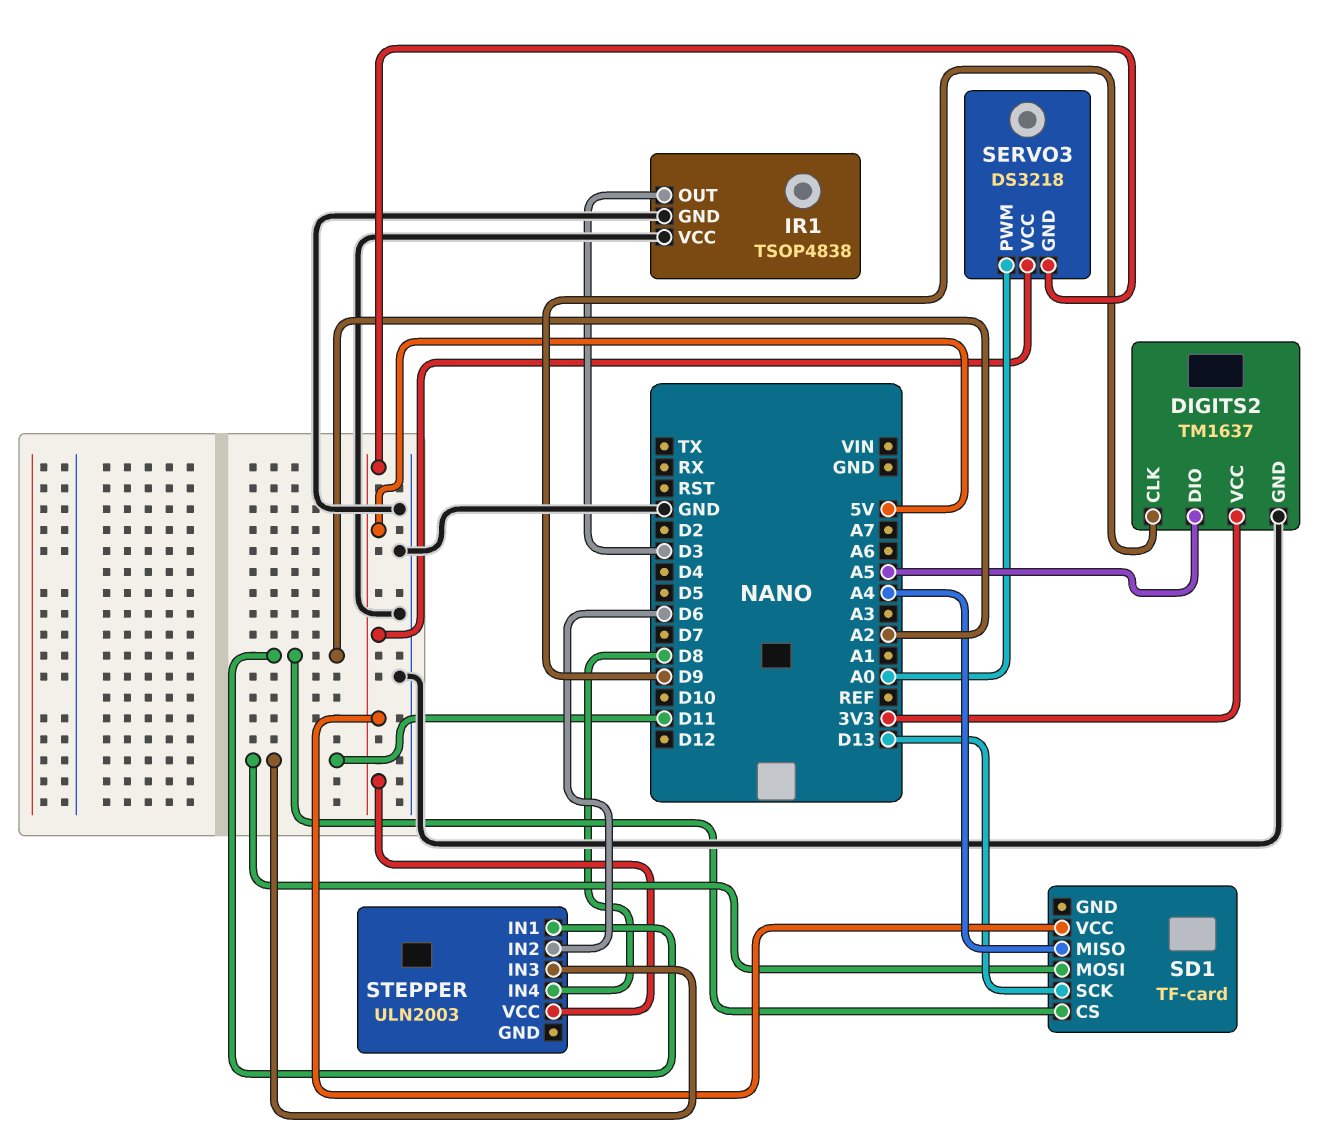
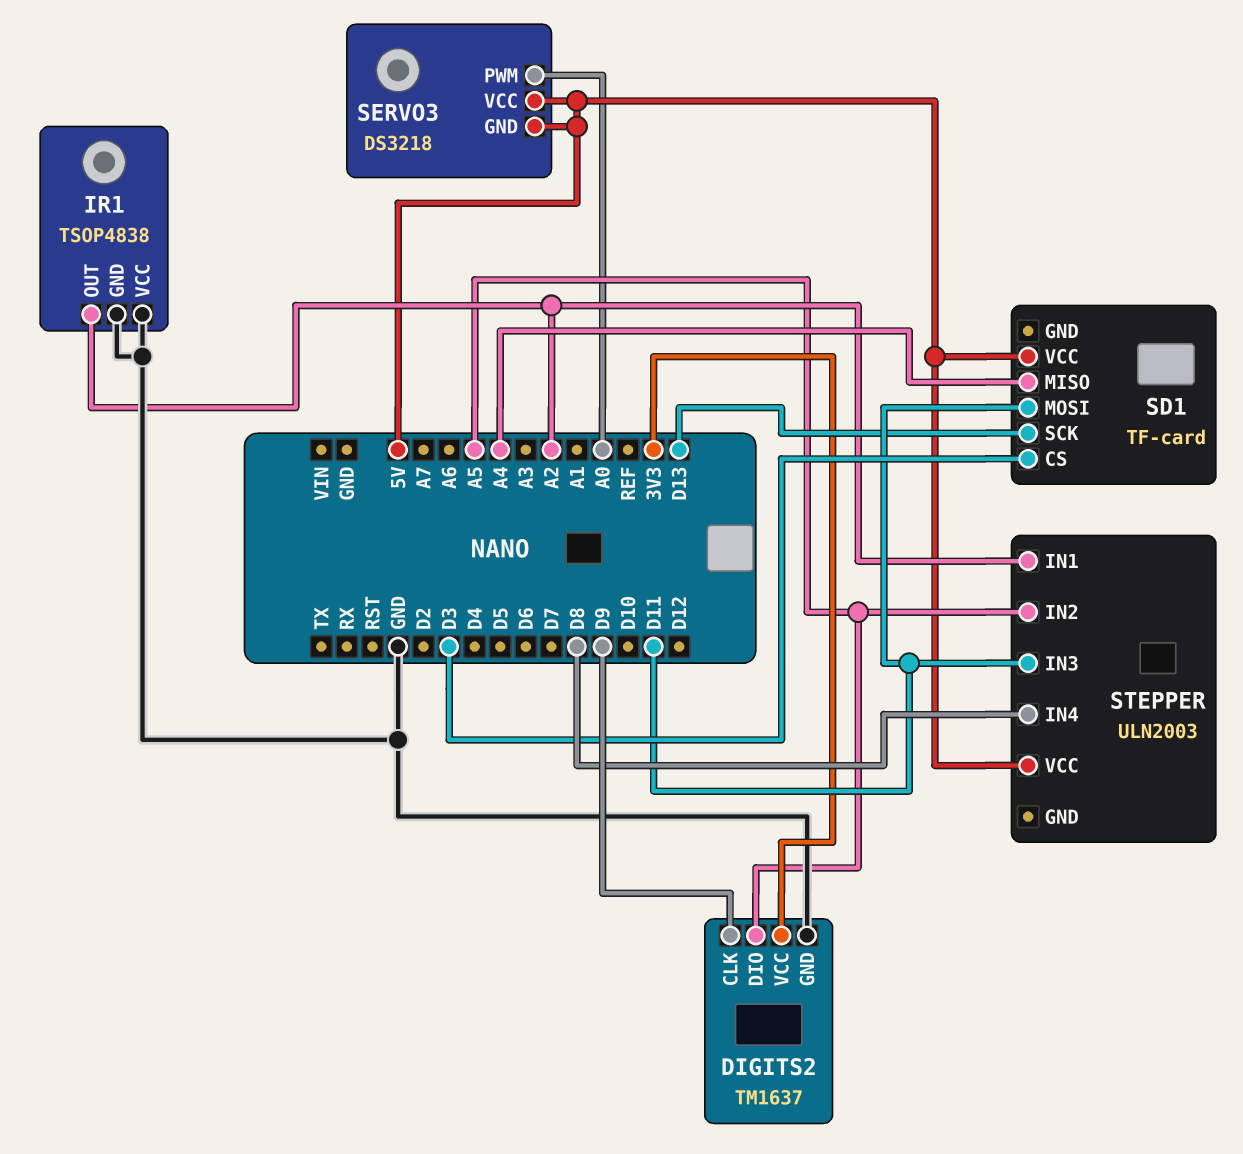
IR1 pin OUT: D3 -> A2
SD1 pin CS: A2 -> D3
STEPPER pin IN2: D6 -> A5

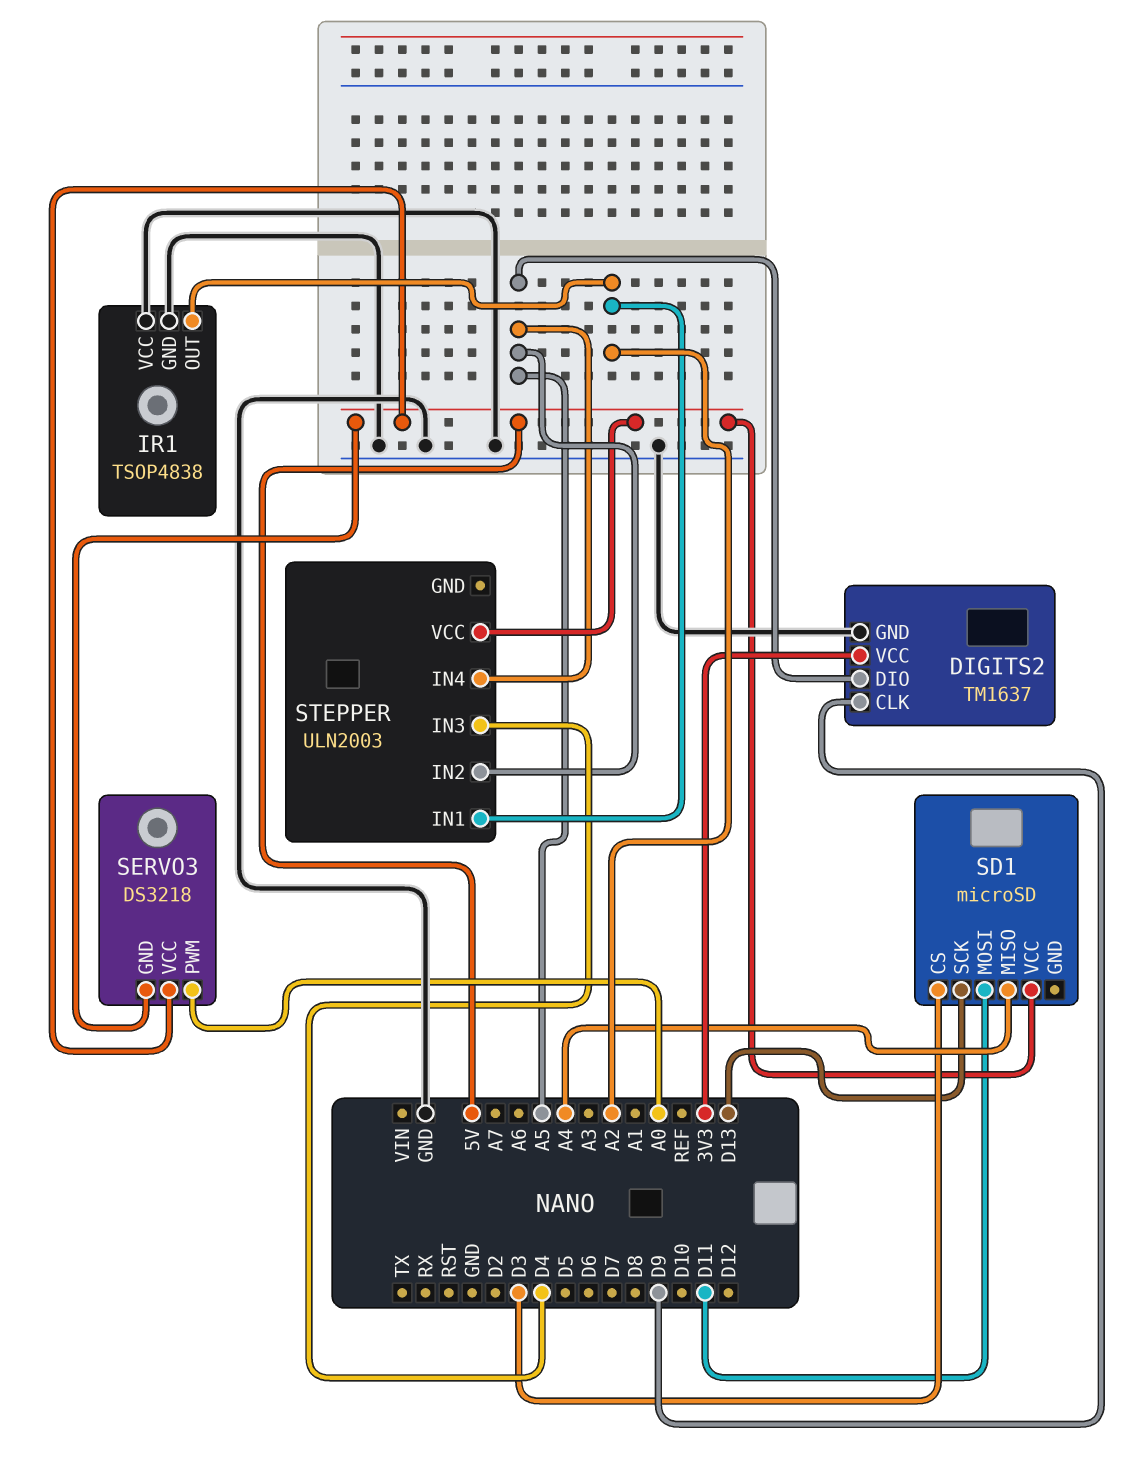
SD1: TF-card -> microSD
STEPPER pin IN3: D11 -> D4
STEPPER pin IN4: D8 -> A5

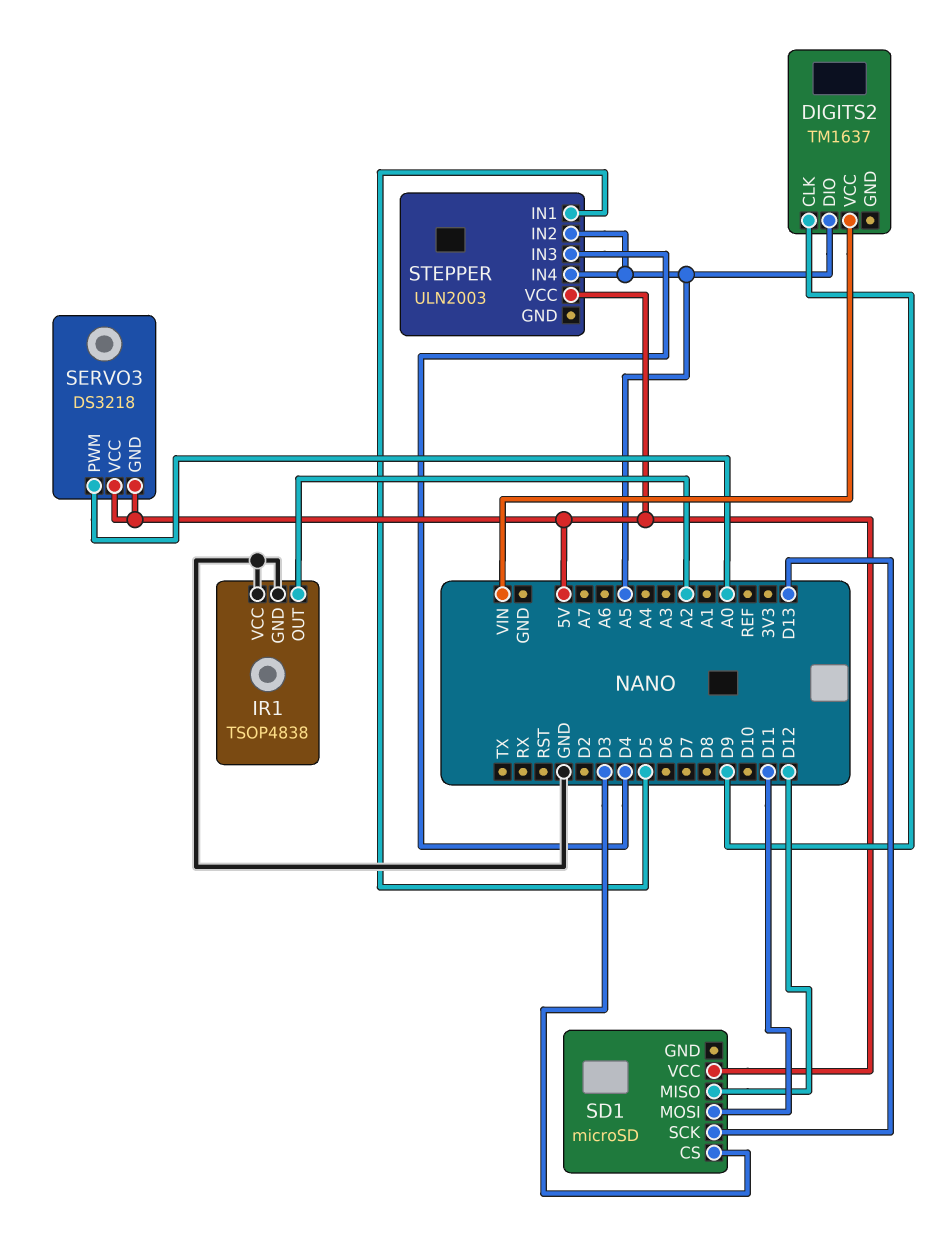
DIGITS2 pin GND: GND -> none
DIGITS2 pin VCC: 3V3 -> VIN
SD1 pin MISO: A4 -> D12
STEPPER pin IN1: A2 -> D5

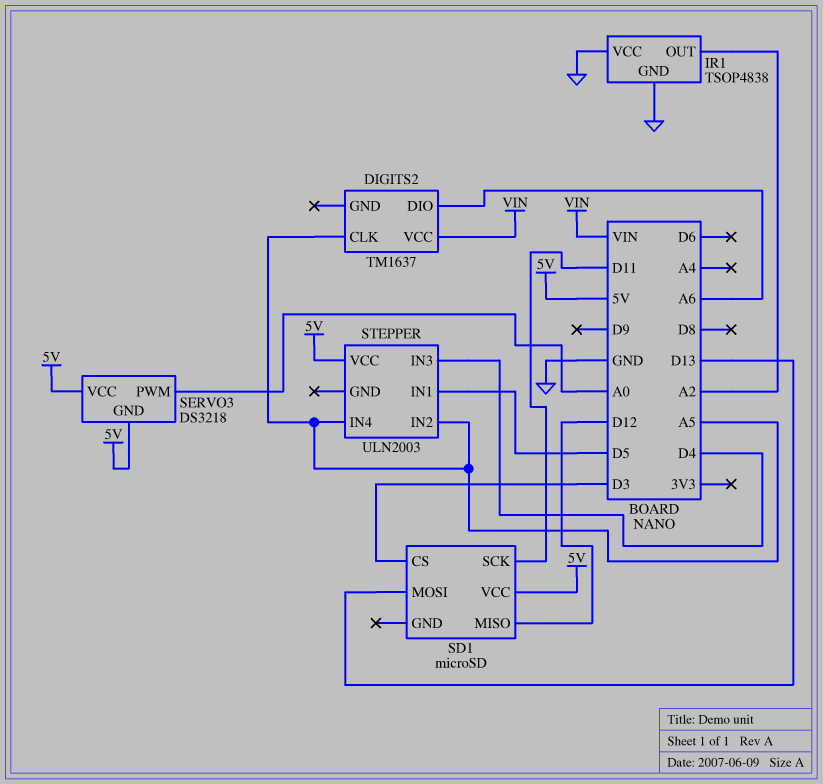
DIGITS2 pin CLK: D9 -> A5
DIGITS2 pin DIO: A5 -> A6
SD1 pin MOSI: D11 -> D13
SD1 pin SCK: D13 -> D11

